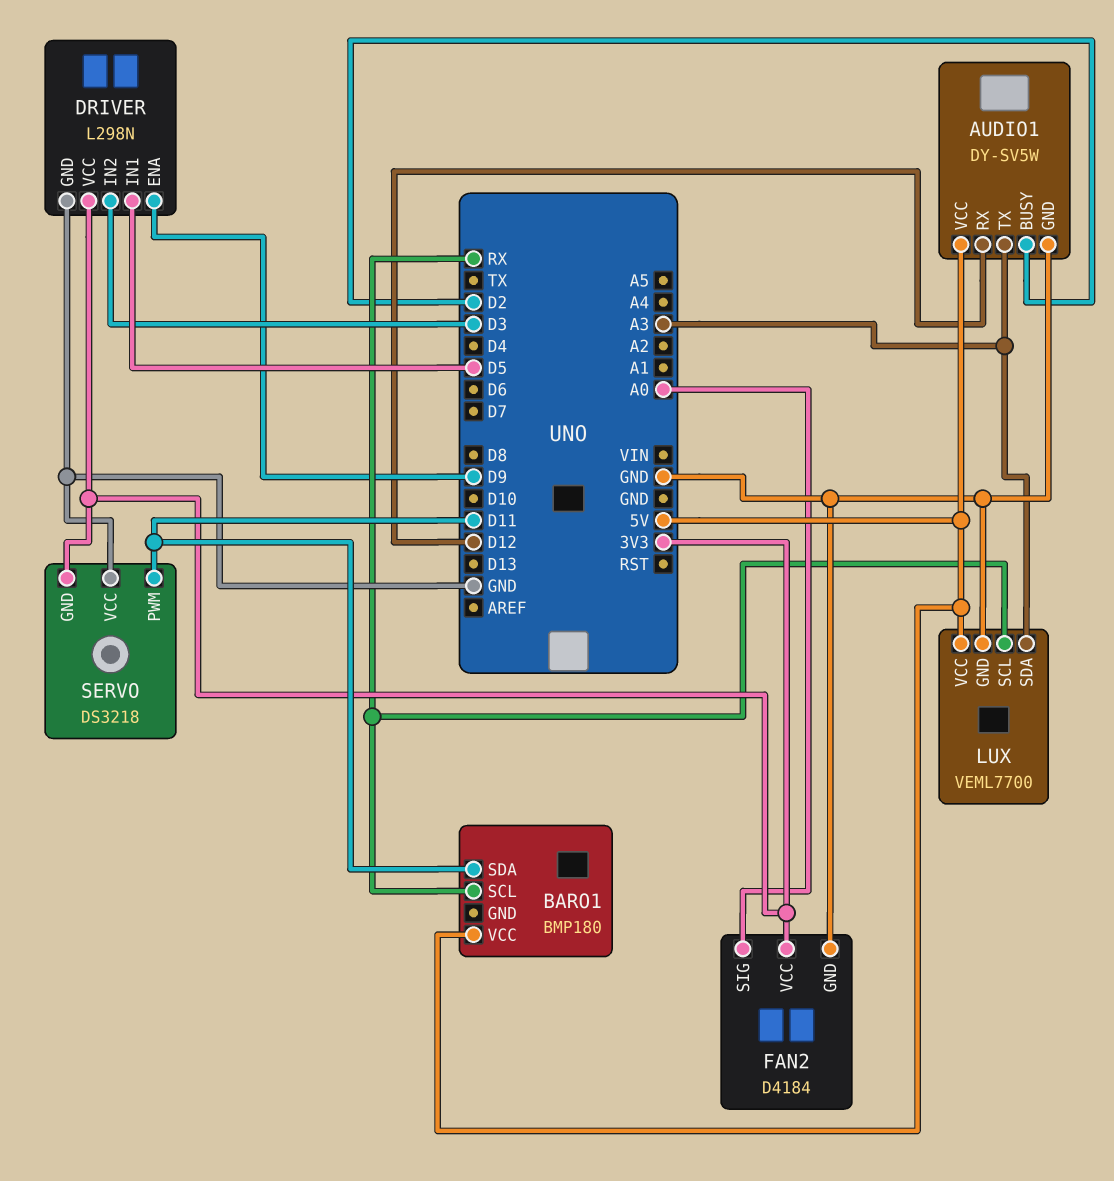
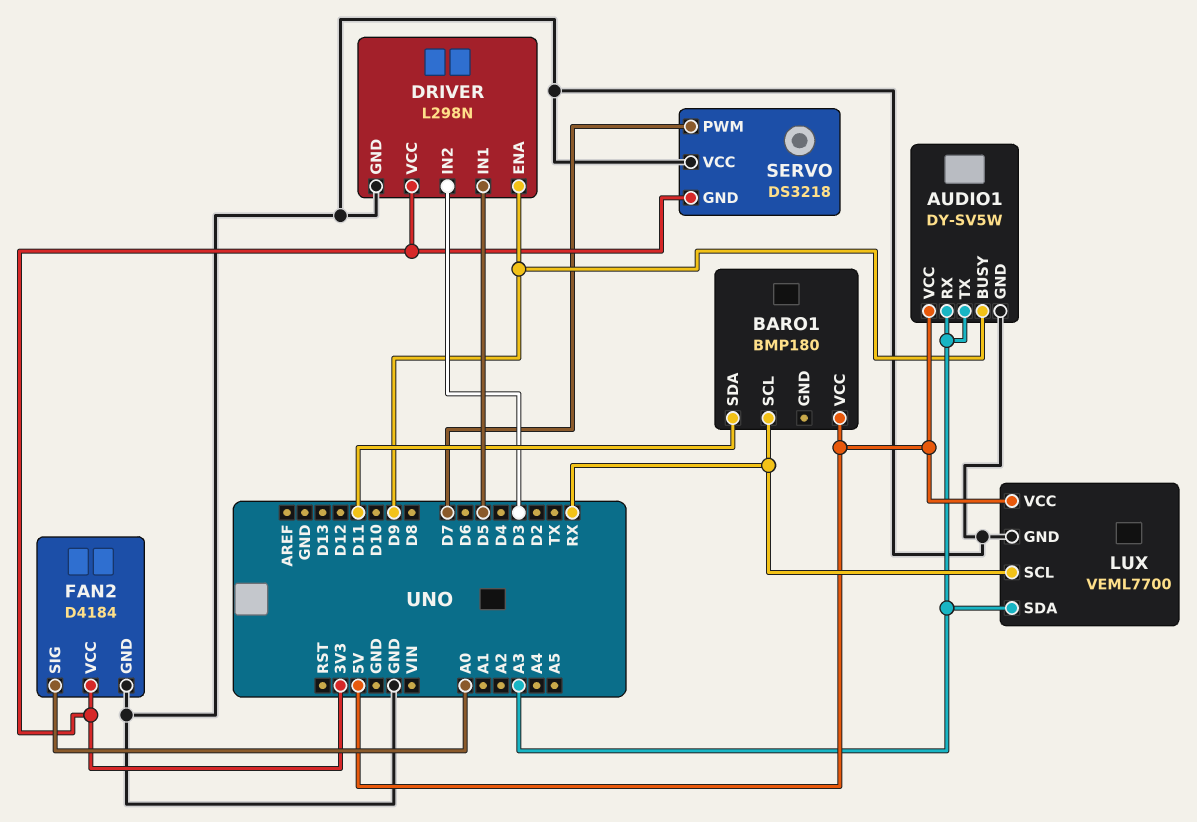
AUDIO1 pin BUSY: D2 -> D9
AUDIO1 pin RX: D12 -> A3
SERVO pin PWM: D11 -> D7

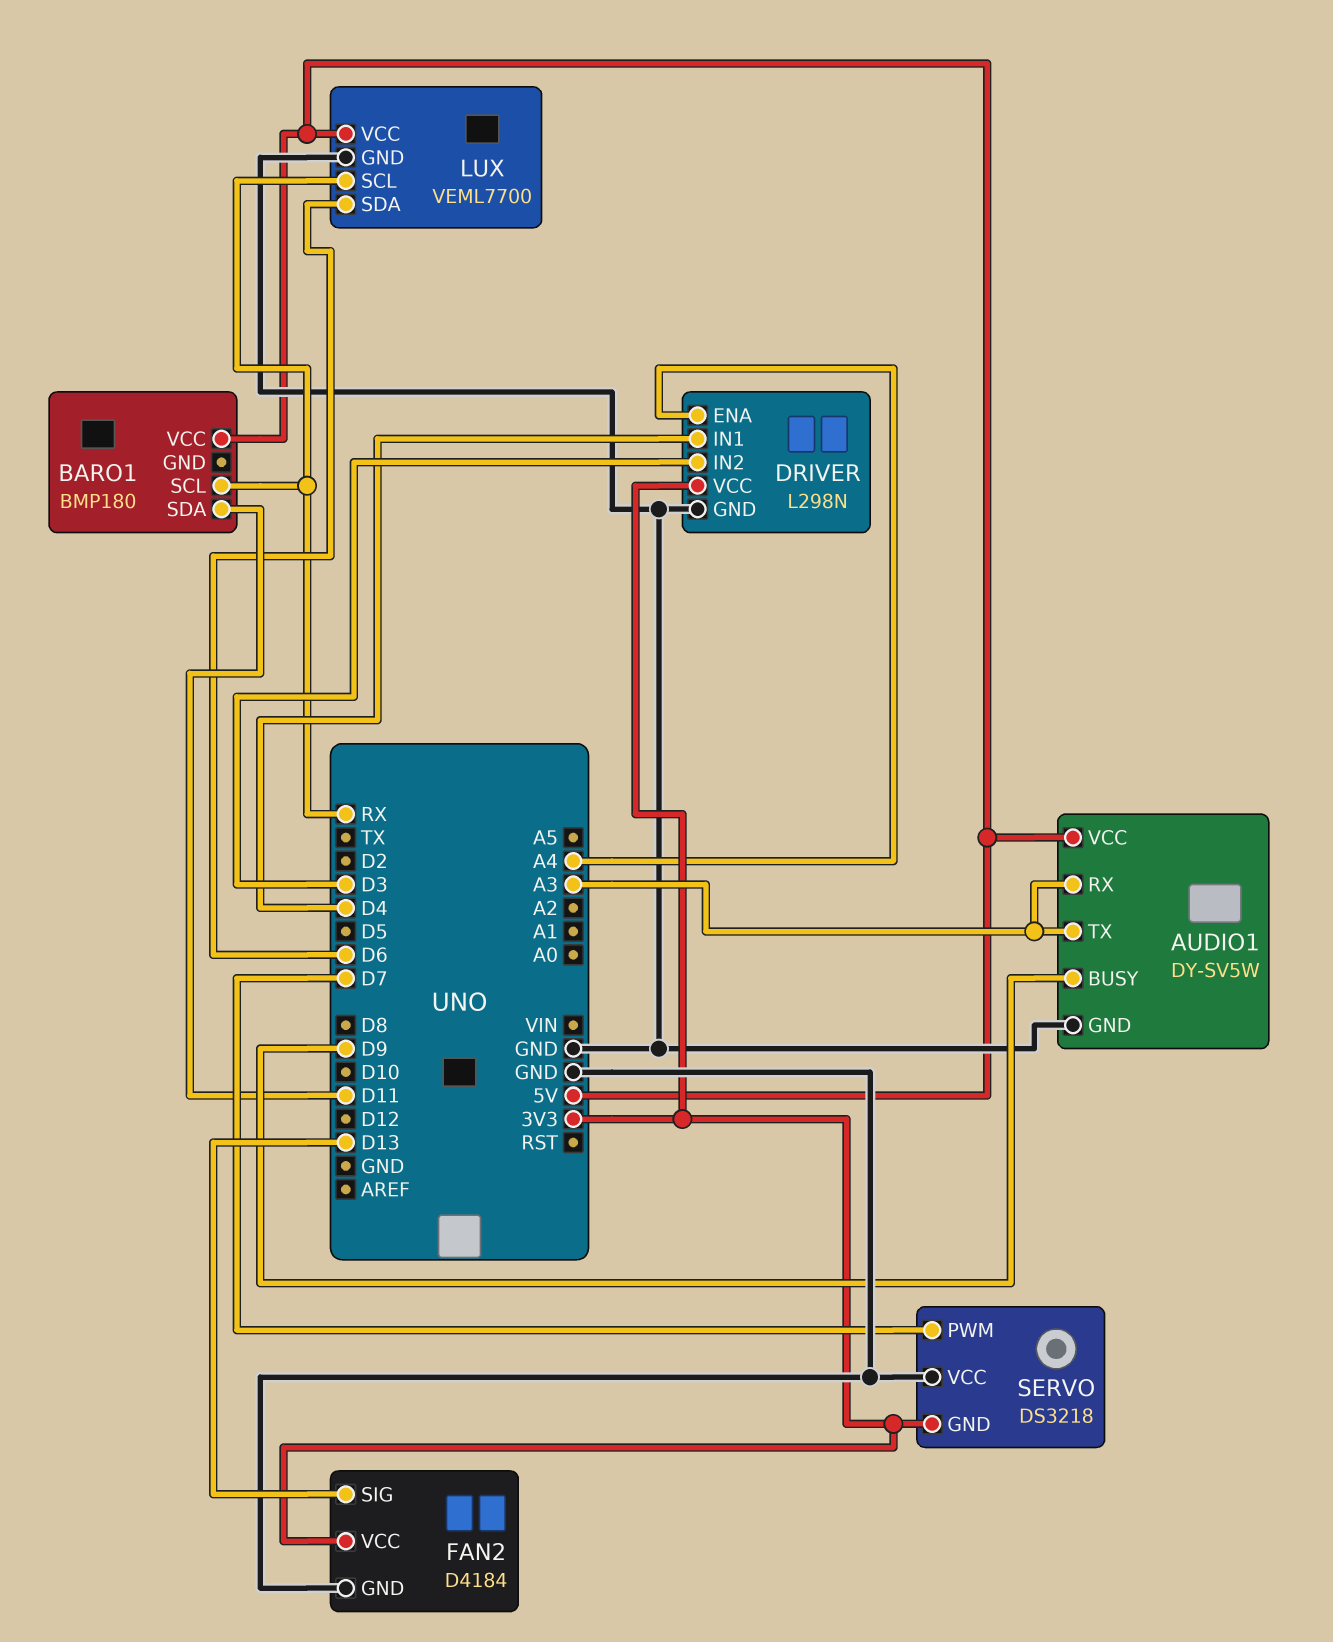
DRIVER pin ENA: D9 -> A4
DRIVER pin IN1: D5 -> D4
FAN2 pin SIG: A0 -> D13
LUX pin SDA: A3 -> D6

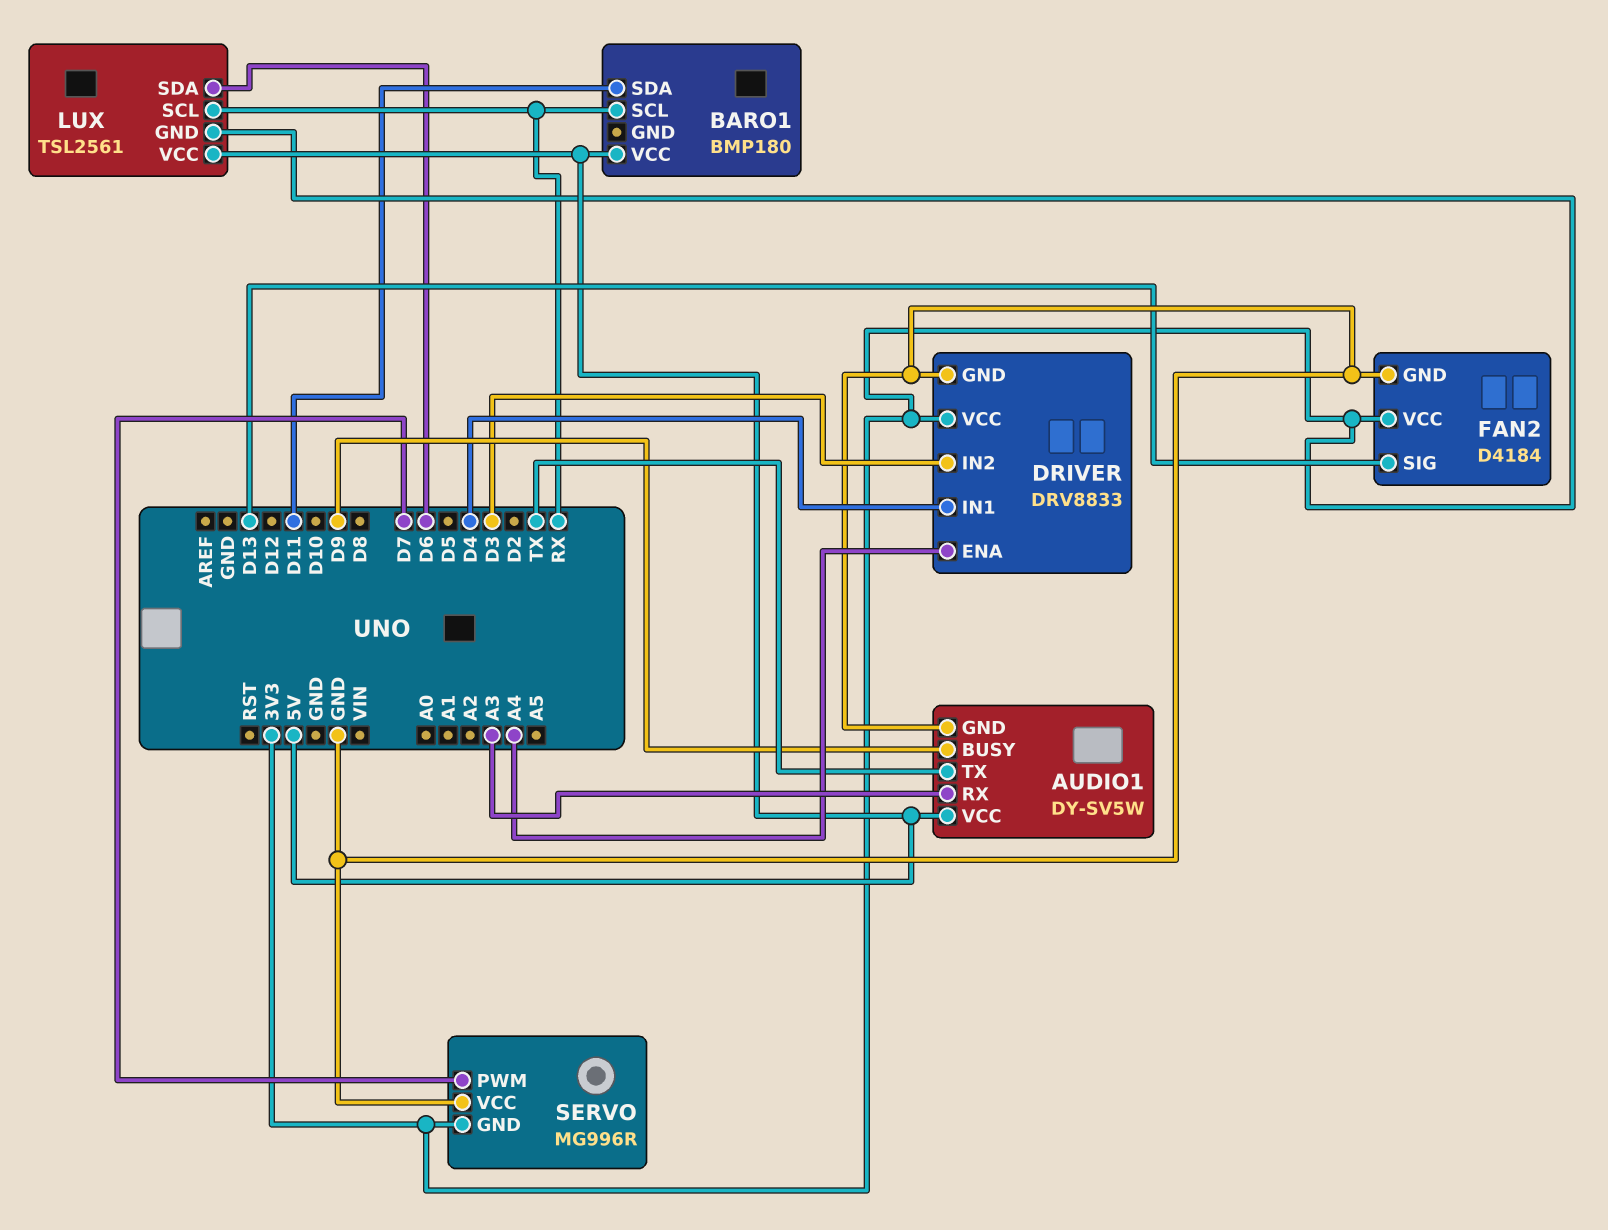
AUDIO1 pin TX: A3 -> TX
DRIVER: L298N -> DRV8833
LUX: VEML7700 -> TSL2561
LUX pin GND: GND -> 3V3
SERVO: DS3218 -> MG996R

